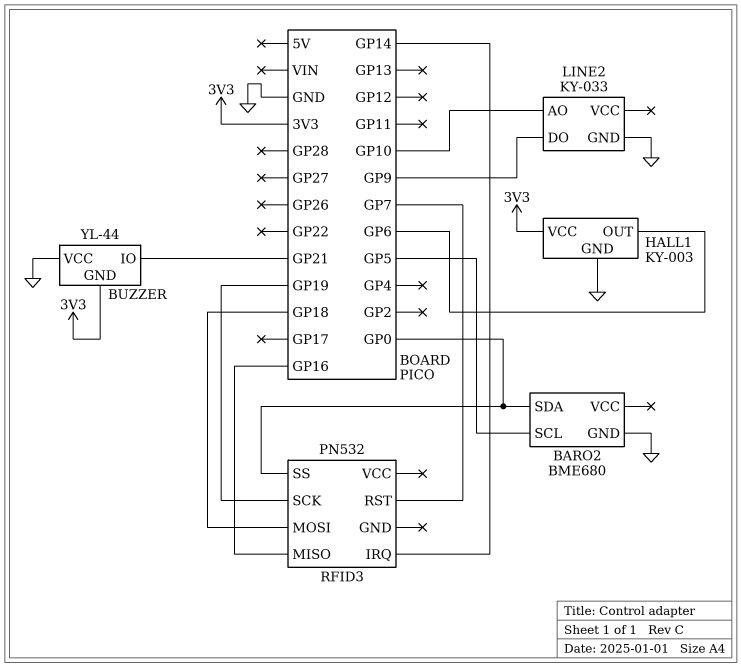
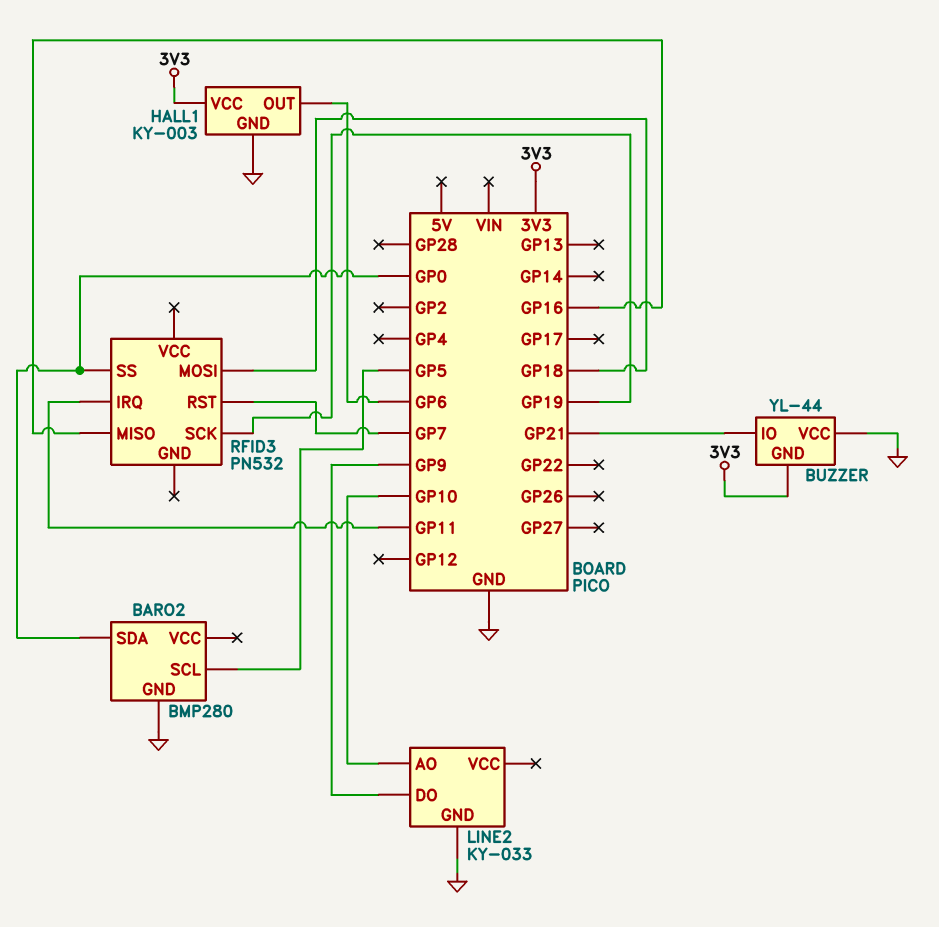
BARO2: BME680 -> BMP280
RFID3 pin IRQ: GP14 -> GP11

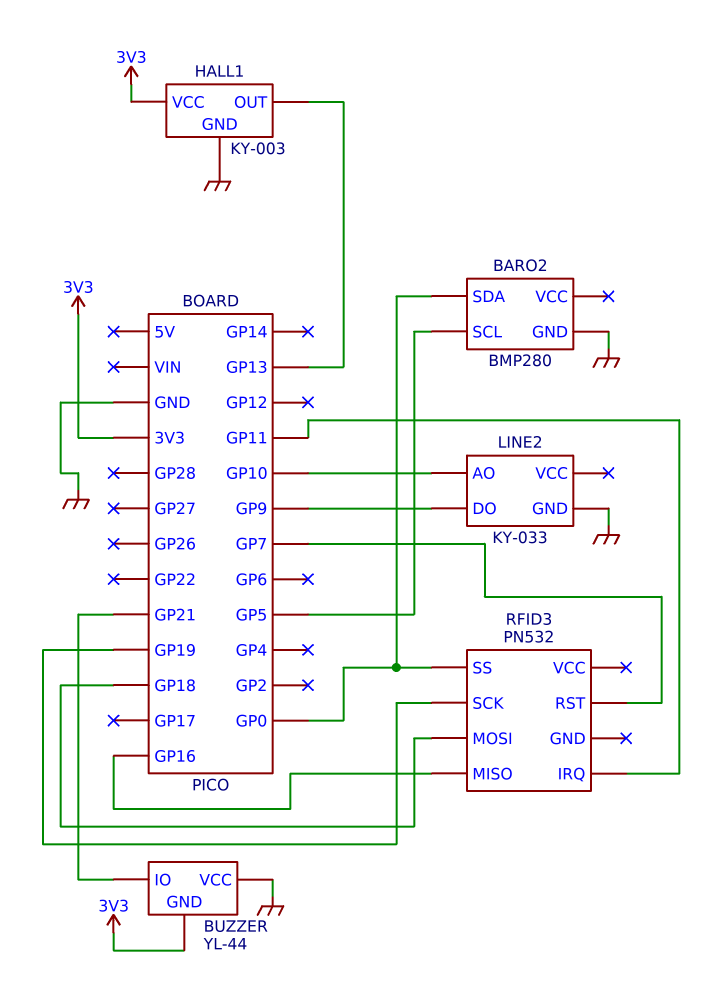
HALL1 pin OUT: GP6 -> GP13

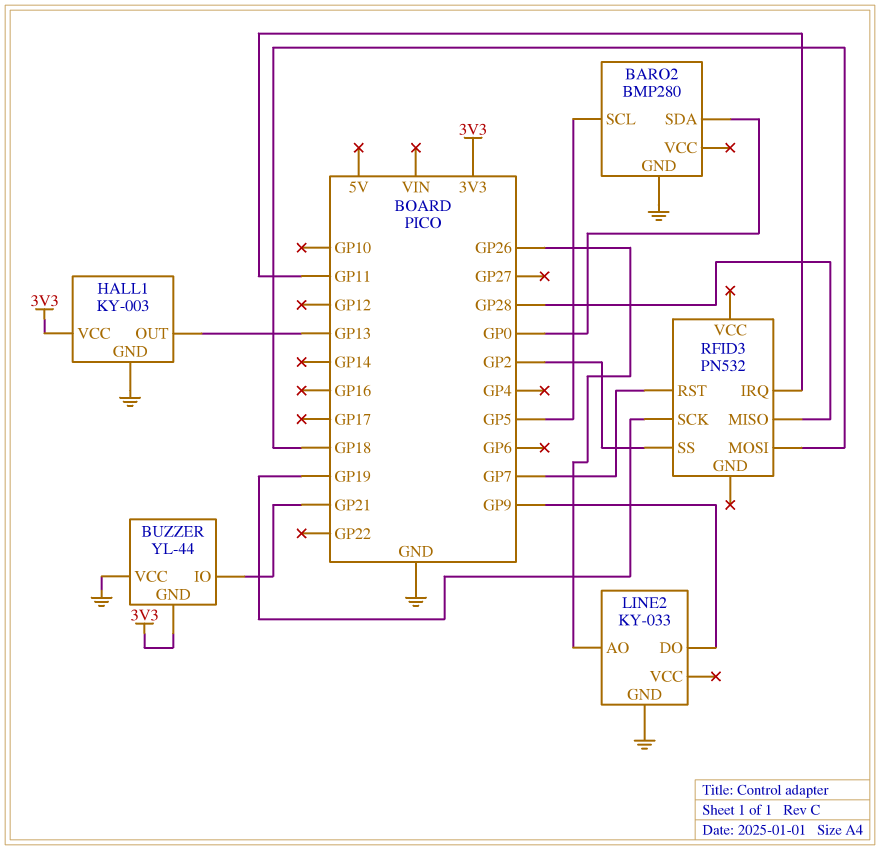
LINE2 pin AO: GP10 -> GP26
RFID3 pin MISO: GP16 -> GP28
RFID3 pin SS: GP0 -> GP2

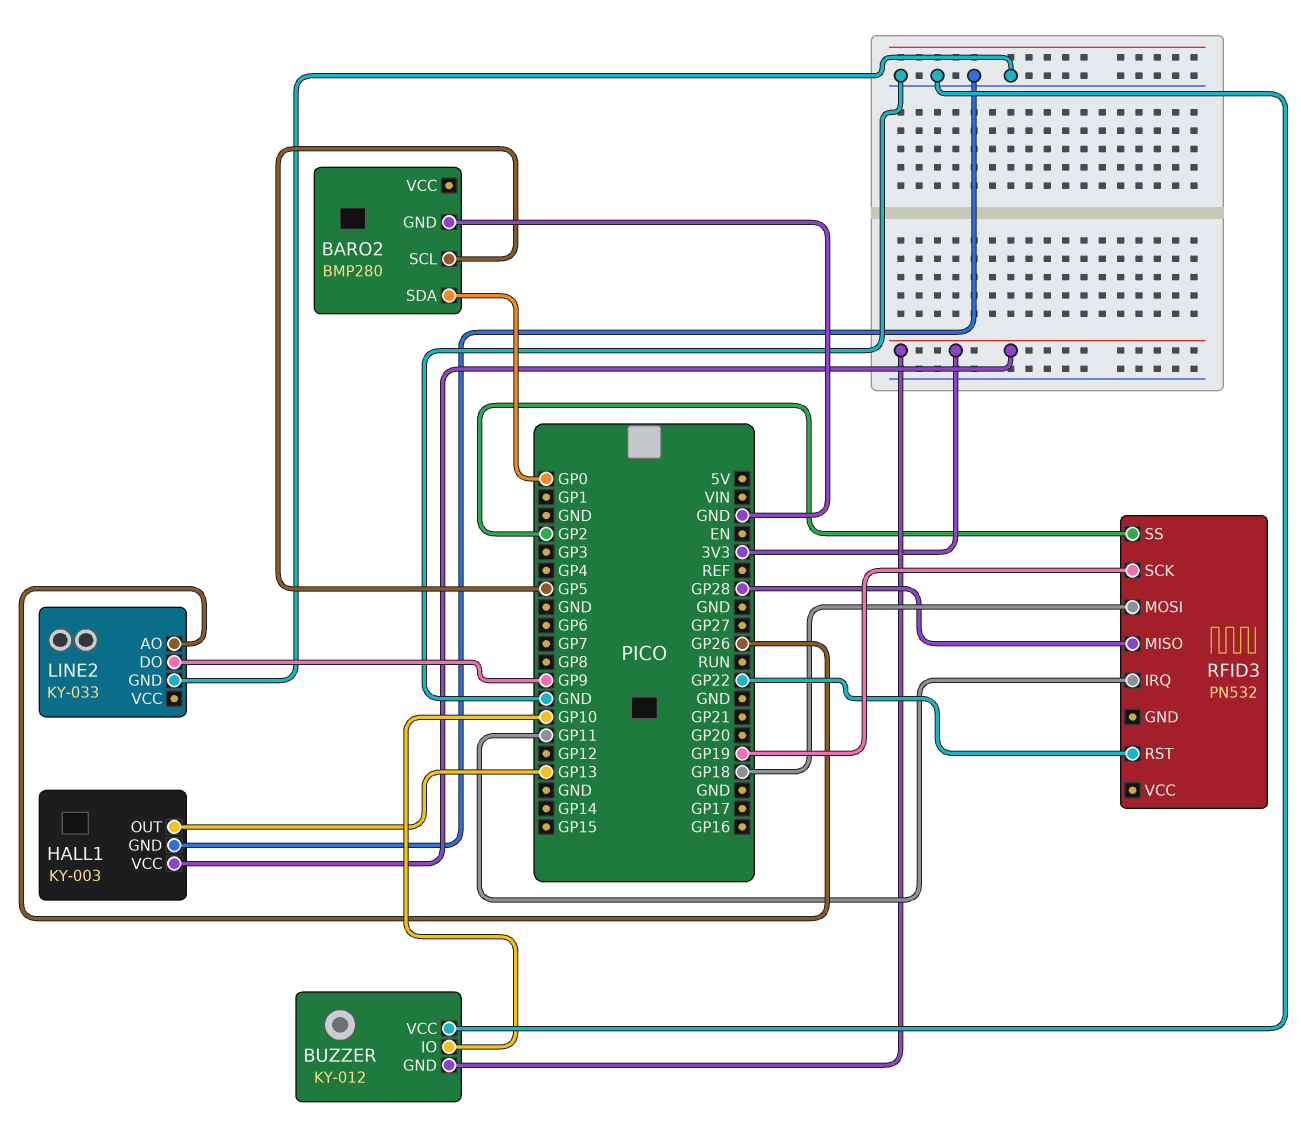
BUZZER: YL-44 -> KY-012
BUZZER pin IO: GP21 -> GP10
RFID3 pin RST: GP7 -> GP22

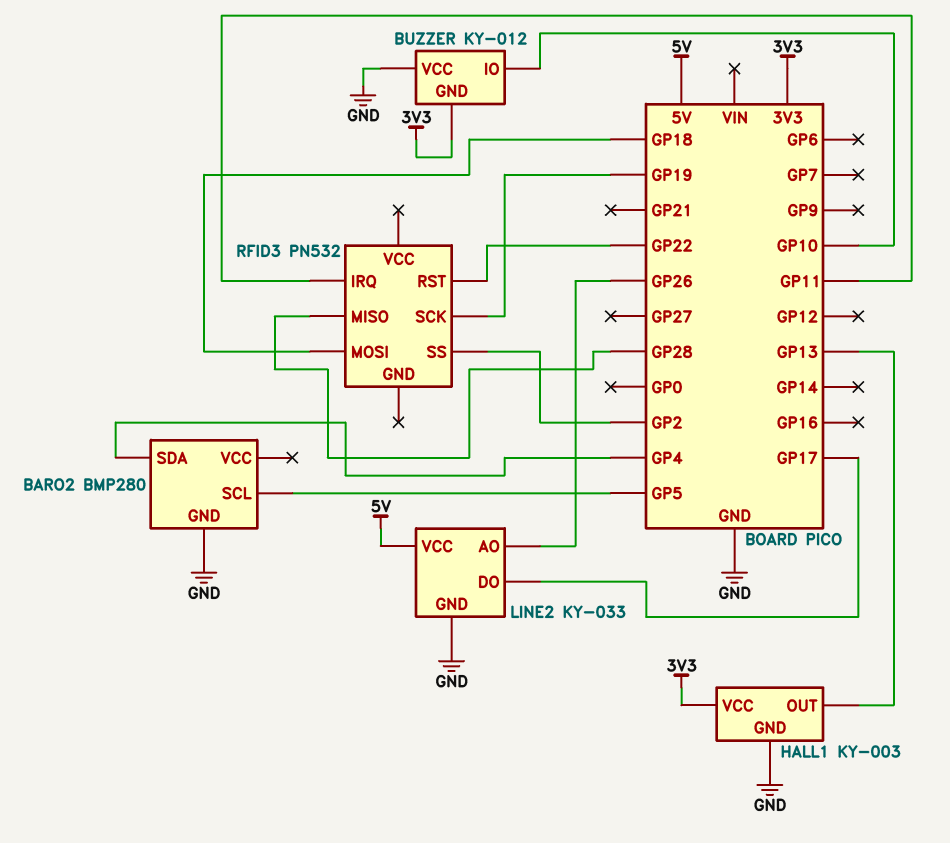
BARO2 pin SDA: GP0 -> GP4
LINE2 pin DO: GP9 -> GP17
LINE2 pin VCC: none -> 5V

